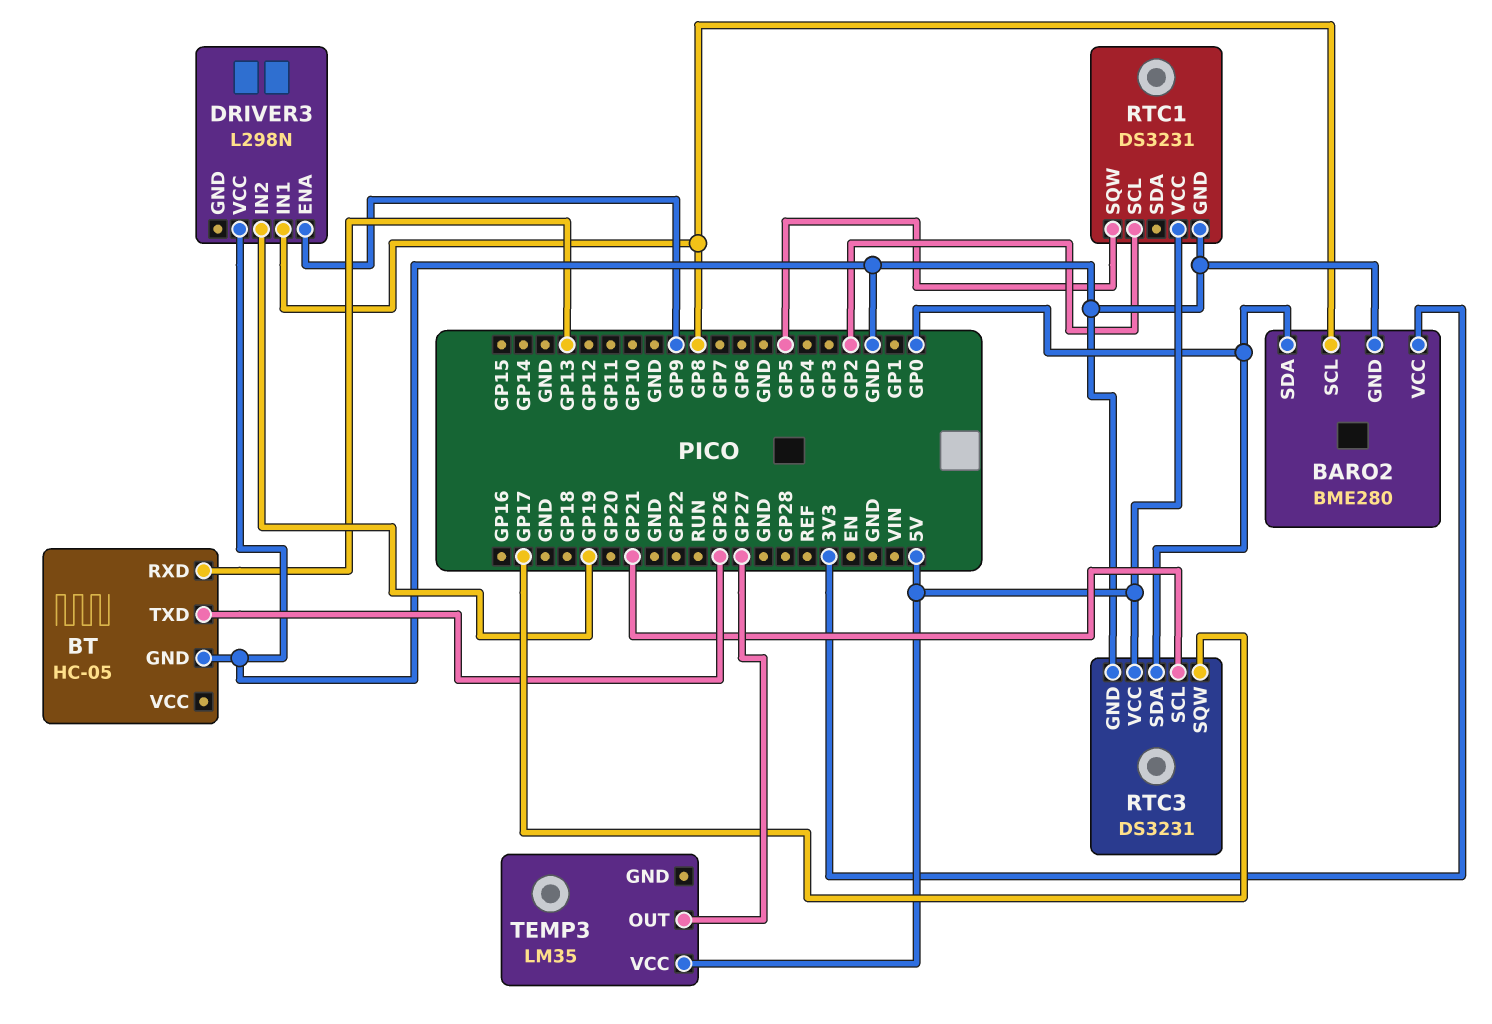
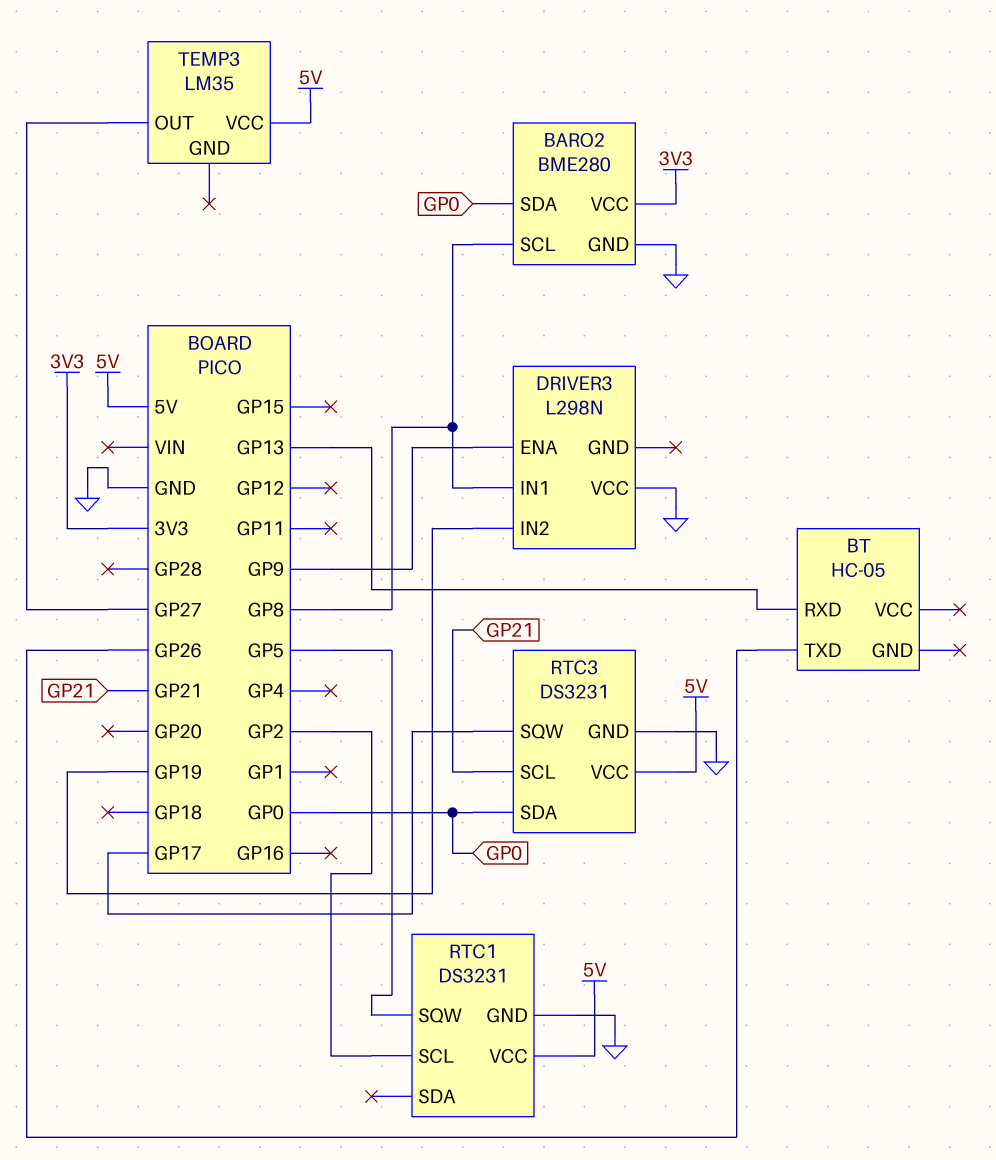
BT pin GND: GND -> none

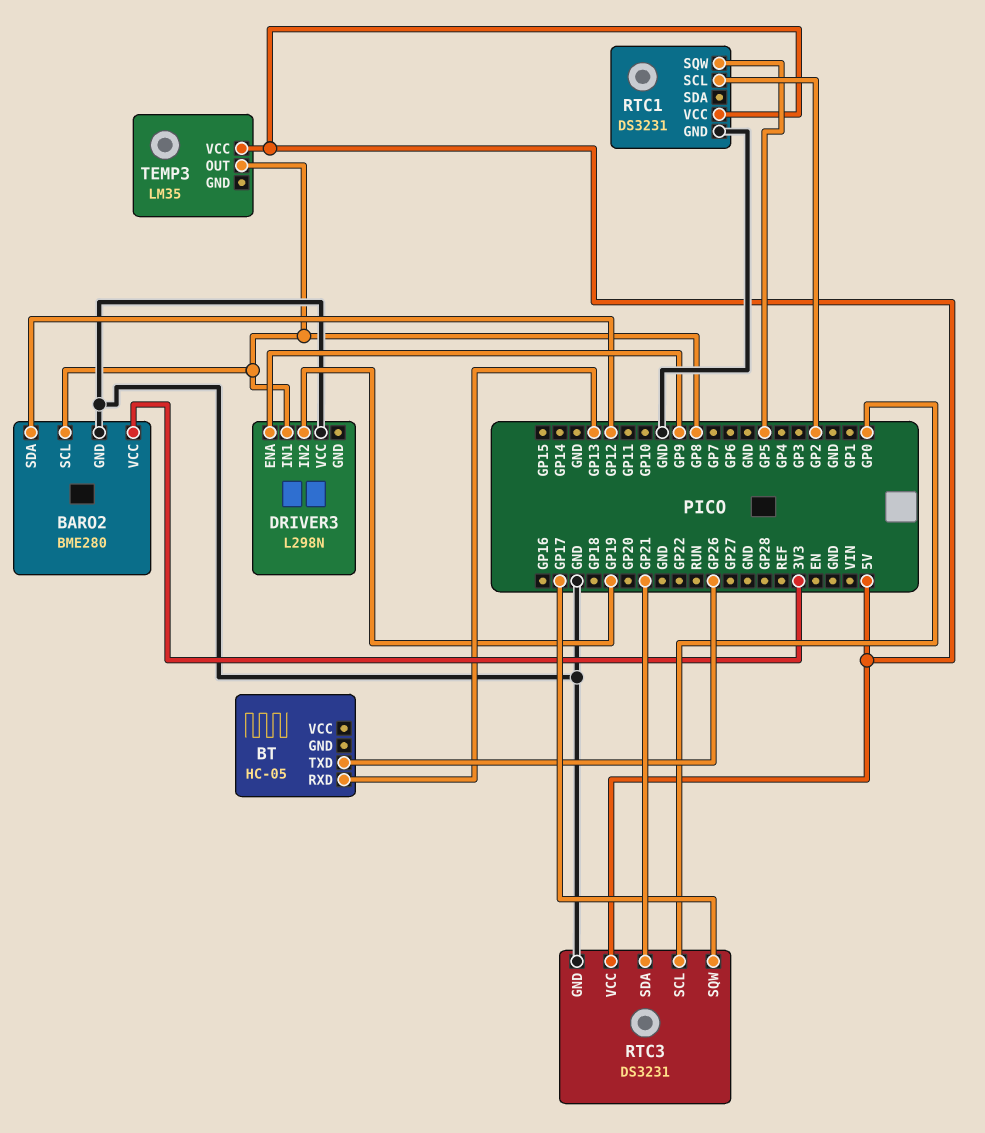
BARO2 pin SDA: GP0 -> GP12
RTC3 pin SCL: GP21 -> GP0
RTC3 pin SDA: GP0 -> GP21
TEMP3 pin OUT: GP27 -> GP8

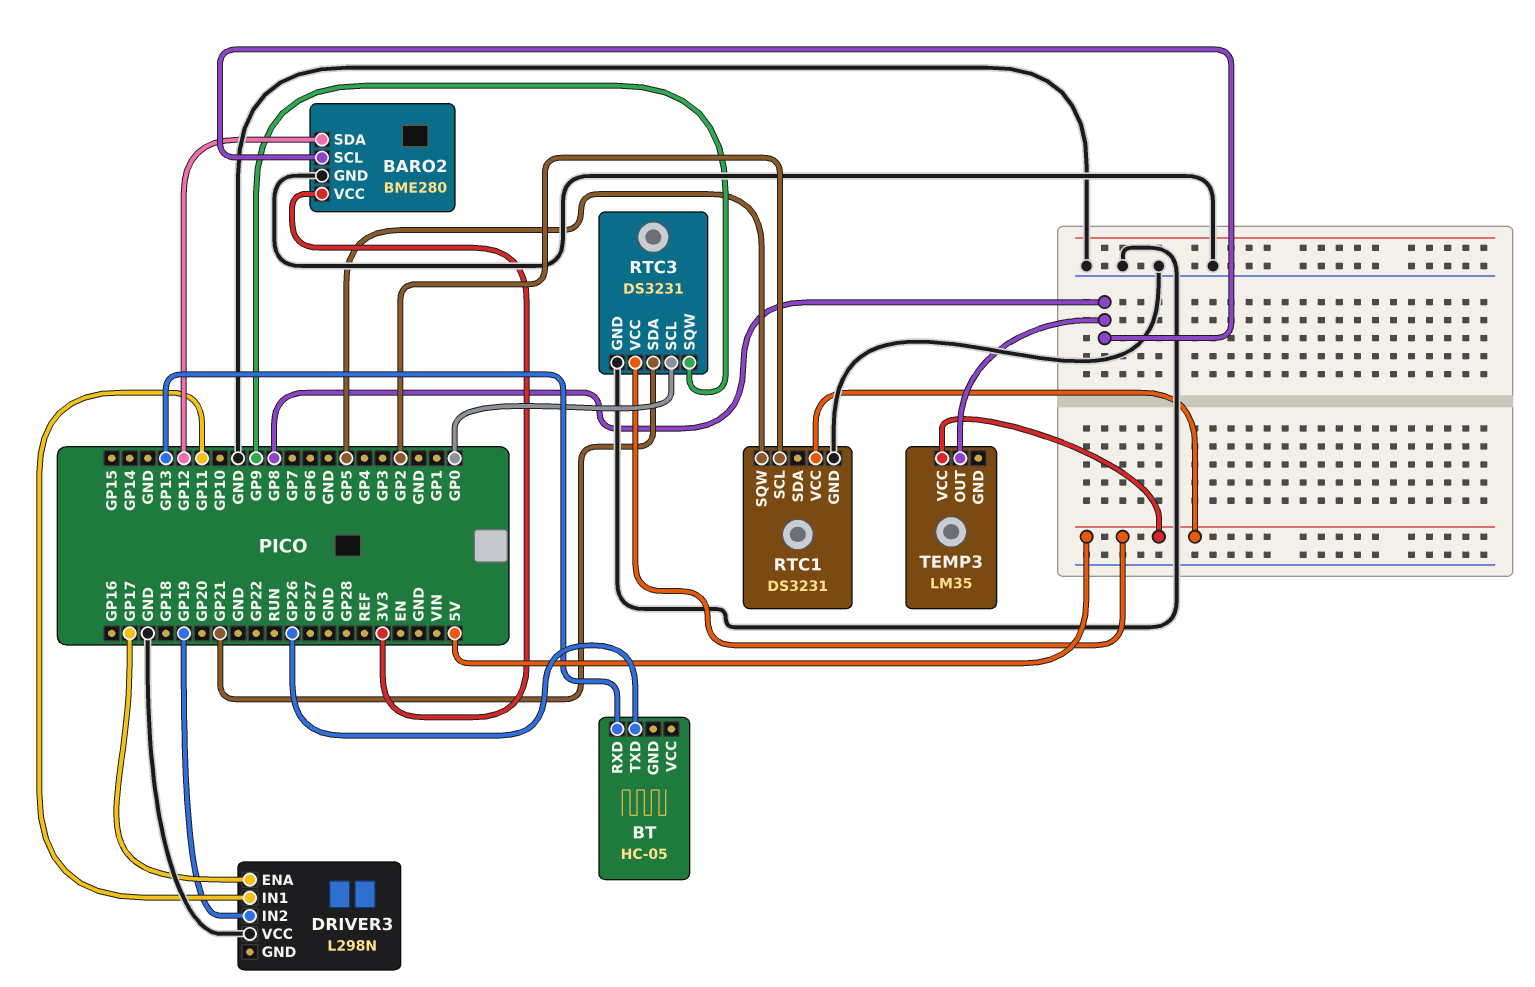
DRIVER3 pin ENA: GP9 -> GP17
DRIVER3 pin IN1: GP8 -> GP11
RTC3 pin SQW: GP17 -> GP9

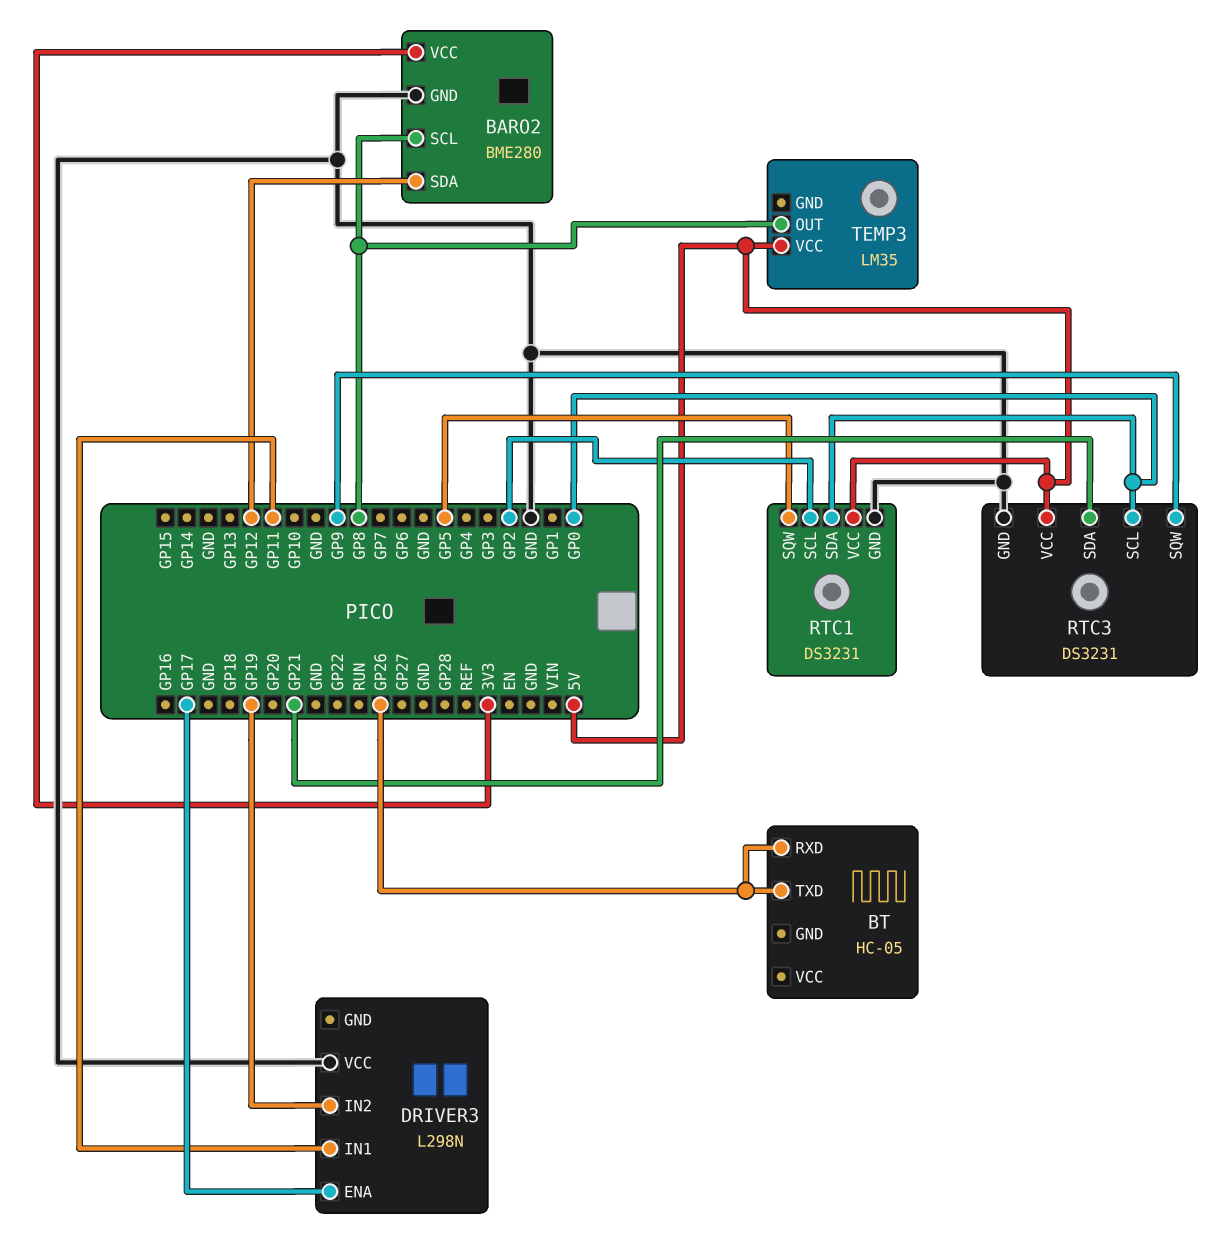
BT pin RXD: GP13 -> GP26
RTC1 pin SDA: none -> GP0

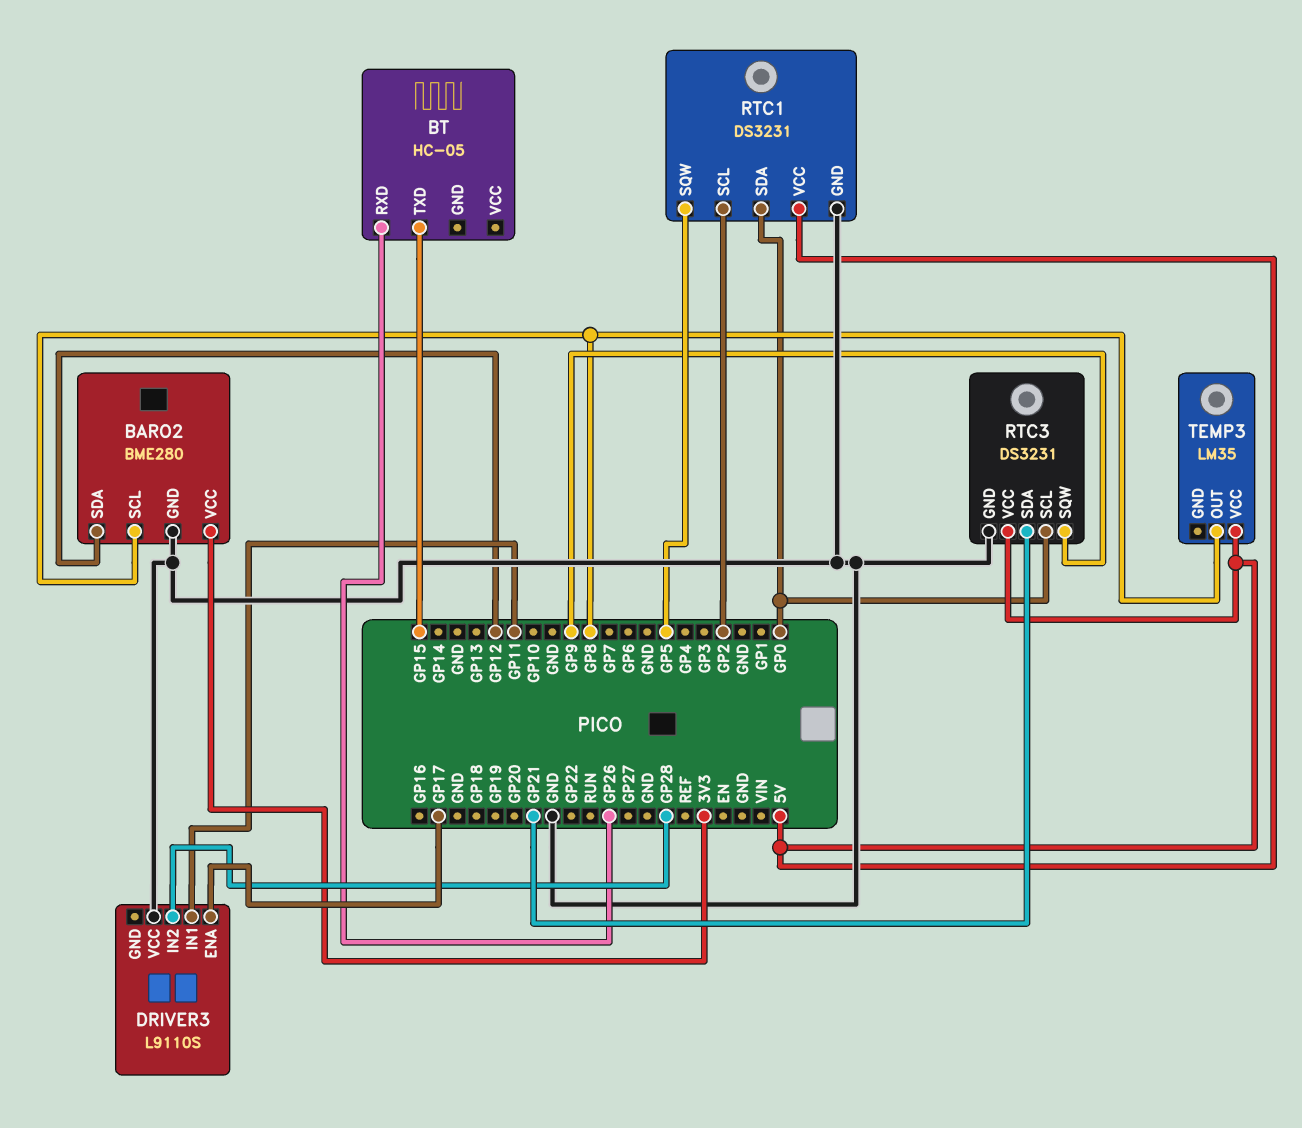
BT pin TXD: GP26 -> GP15
DRIVER3: L298N -> L9110S
DRIVER3 pin IN2: GP19 -> GP28

